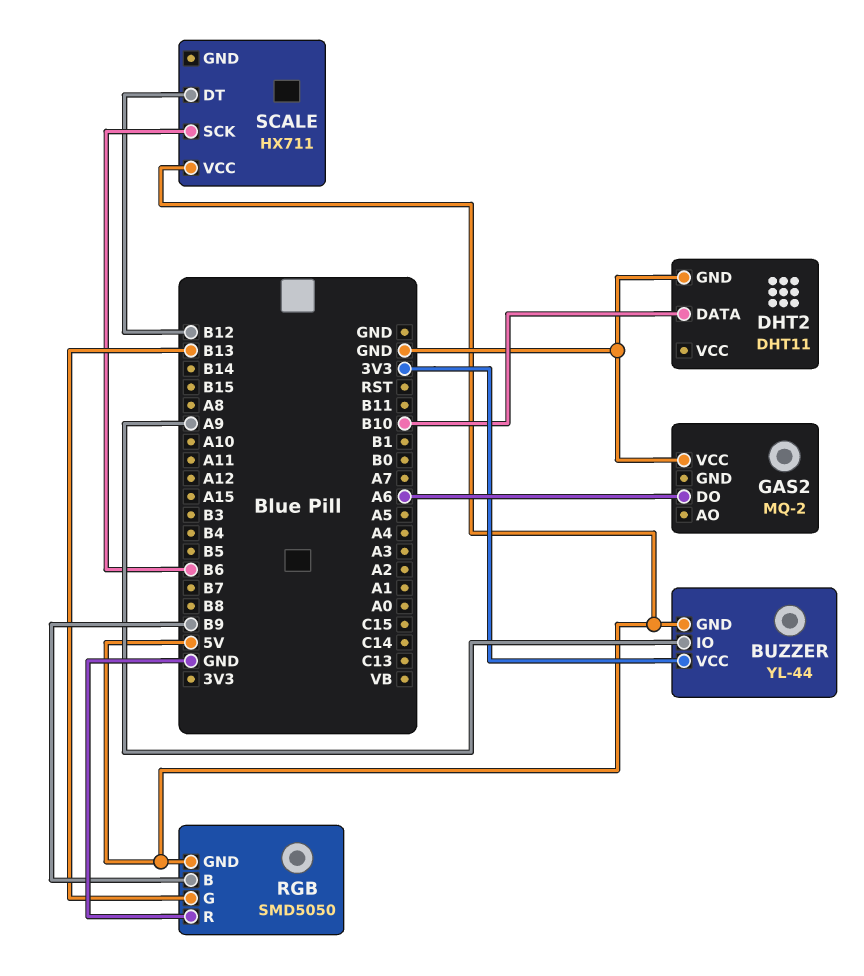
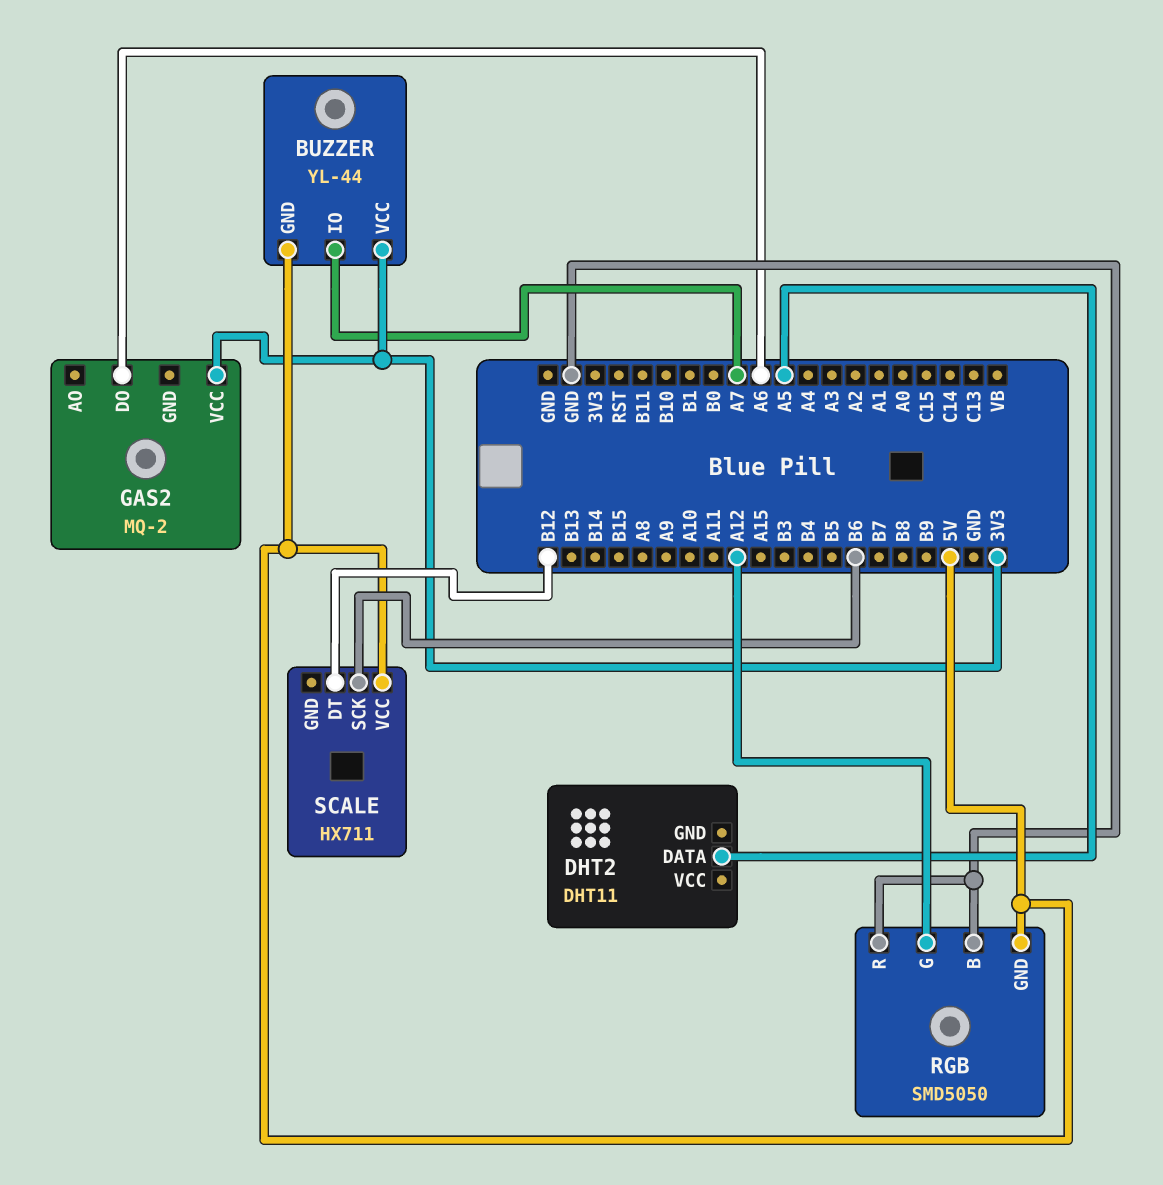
BUZZER pin IO: A9 -> A7
DHT2 pin DATA: B10 -> A5
DHT2 pin GND: GND -> none
GAS2 pin VCC: GND -> 3V3
RGB pin B: B9 -> GND
RGB pin G: B13 -> A12

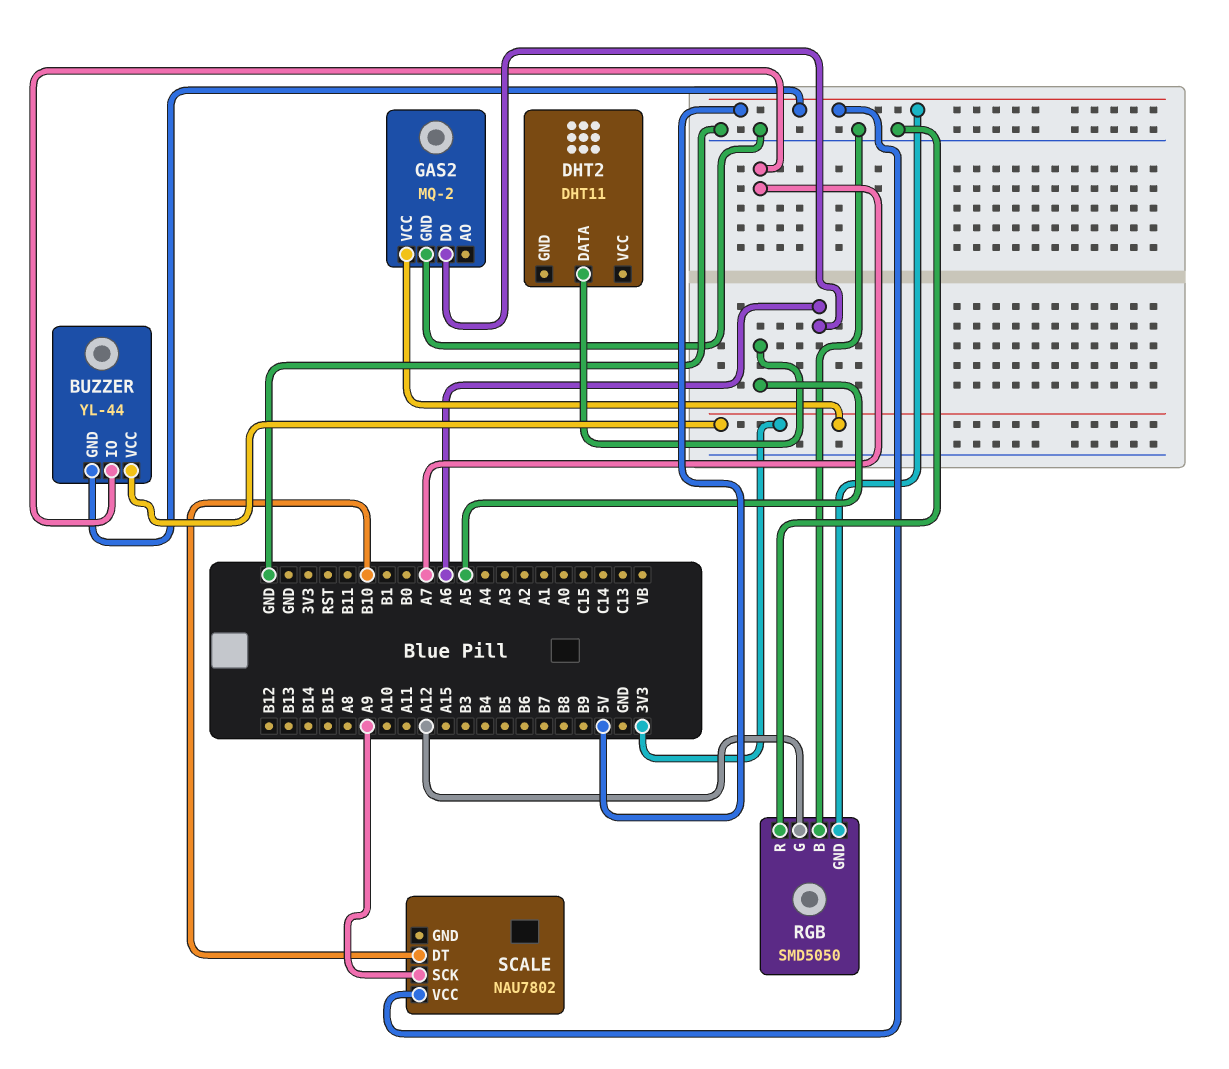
GAS2 pin GND: none -> GND
SCALE: HX711 -> NAU7802
SCALE pin DT: B12 -> B10
SCALE pin SCK: B6 -> A9

